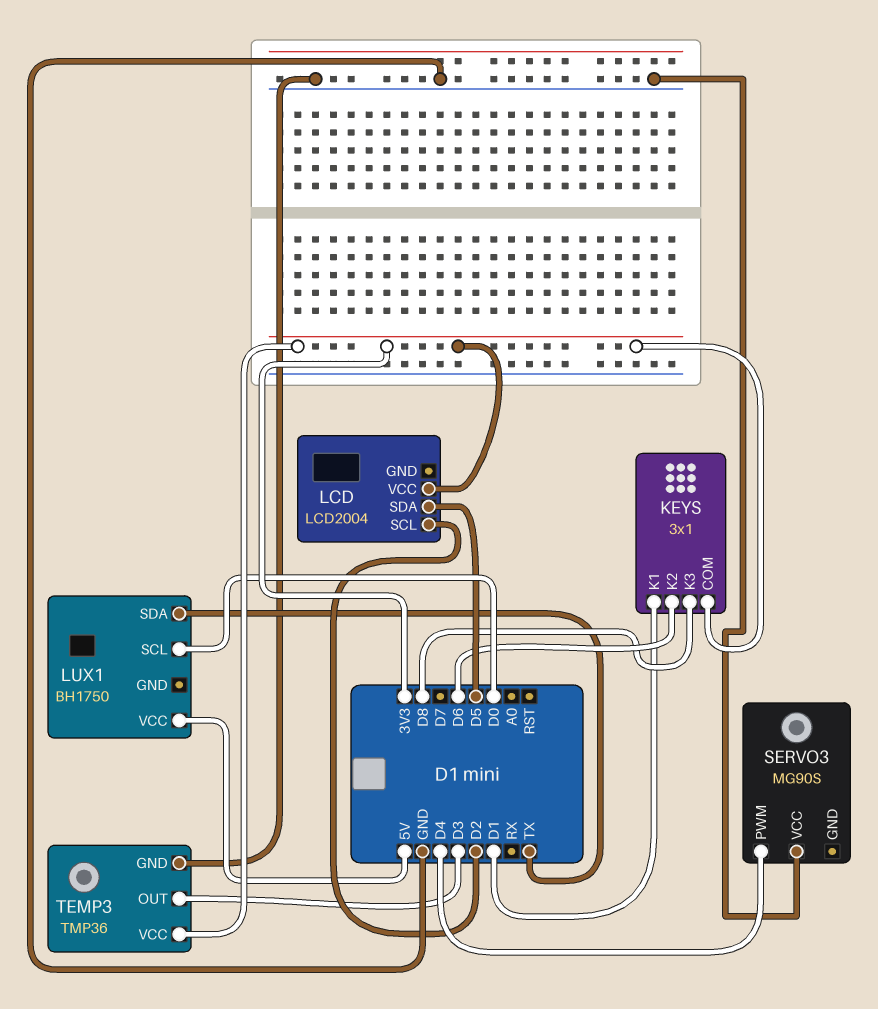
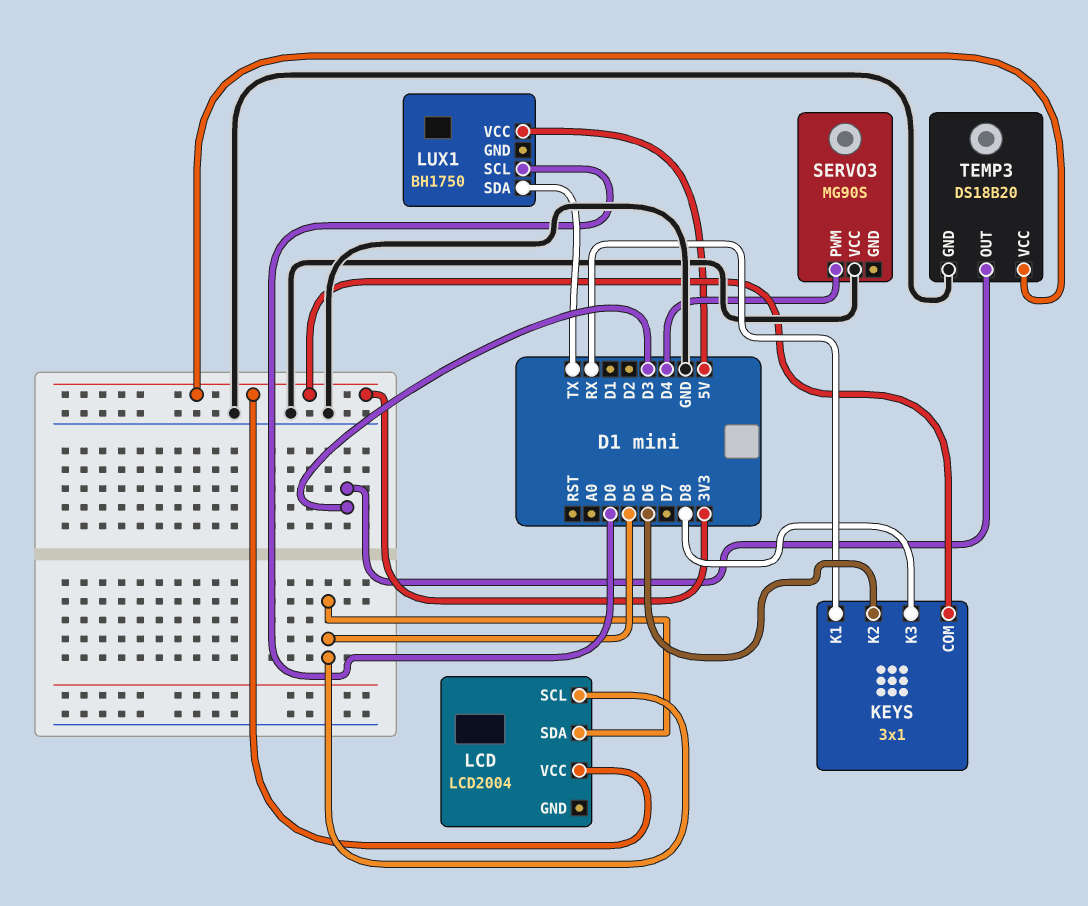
KEYS pin K1: D1 -> RX
LCD pin SCL: D2 -> D5
TEMP3: TMP36 -> DS18B20

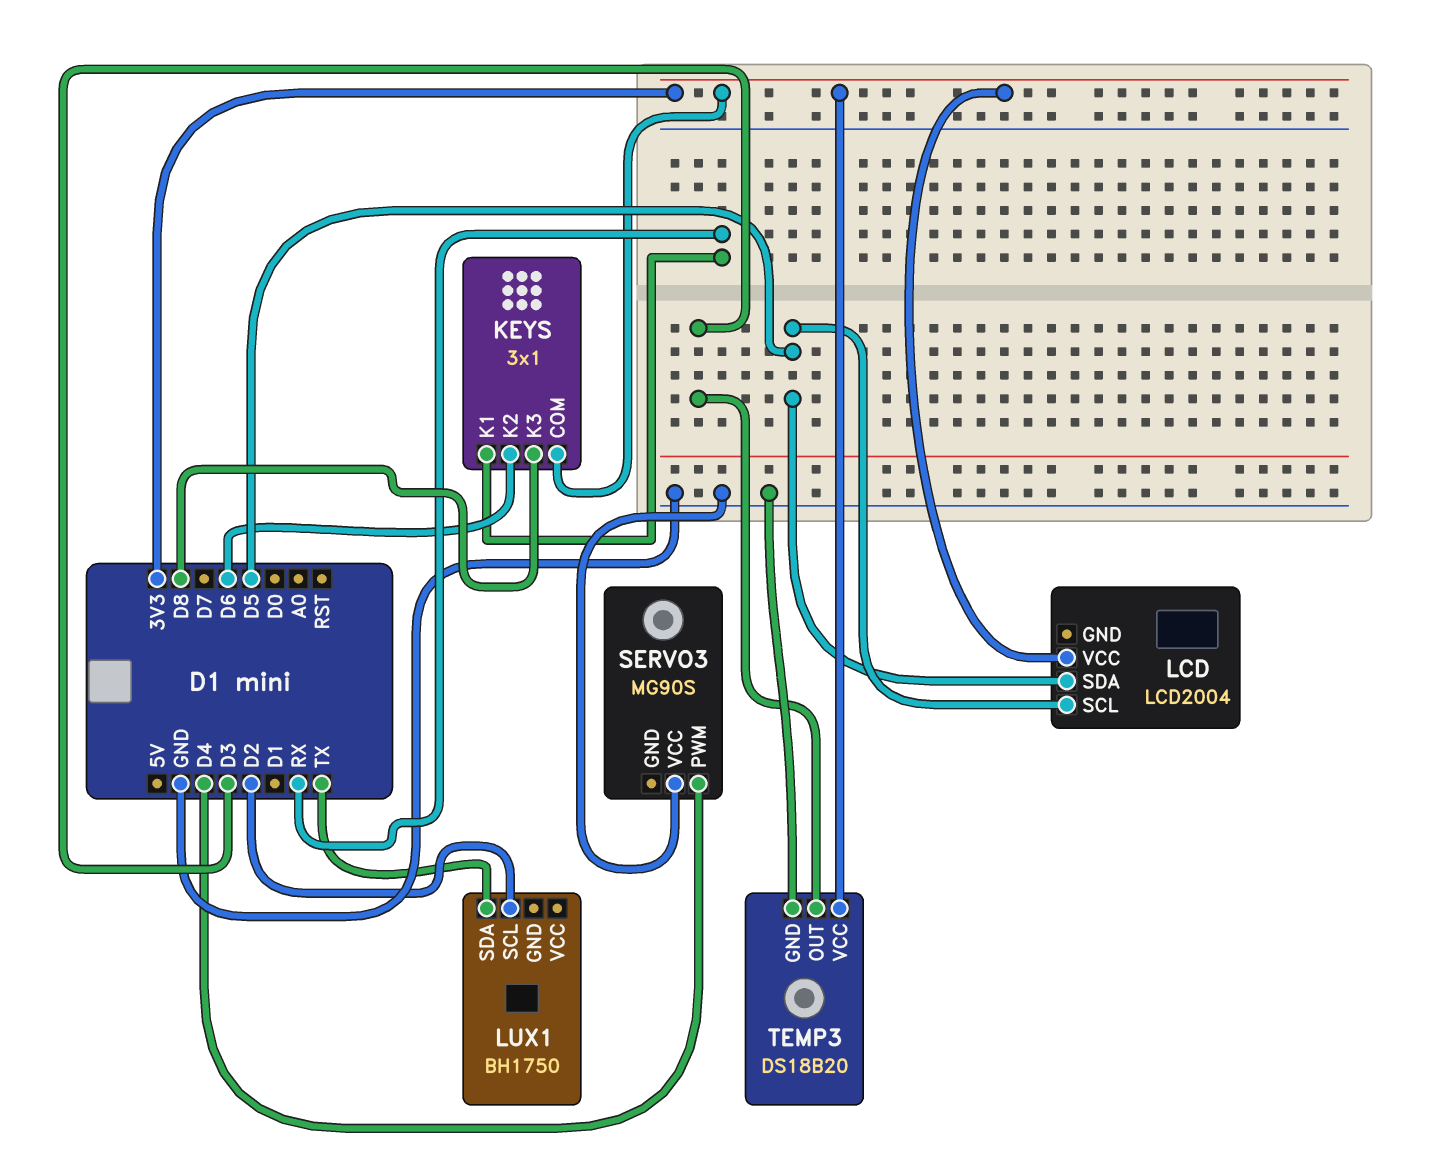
LUX1 pin SCL: D0 -> D2
LUX1 pin VCC: 5V -> none

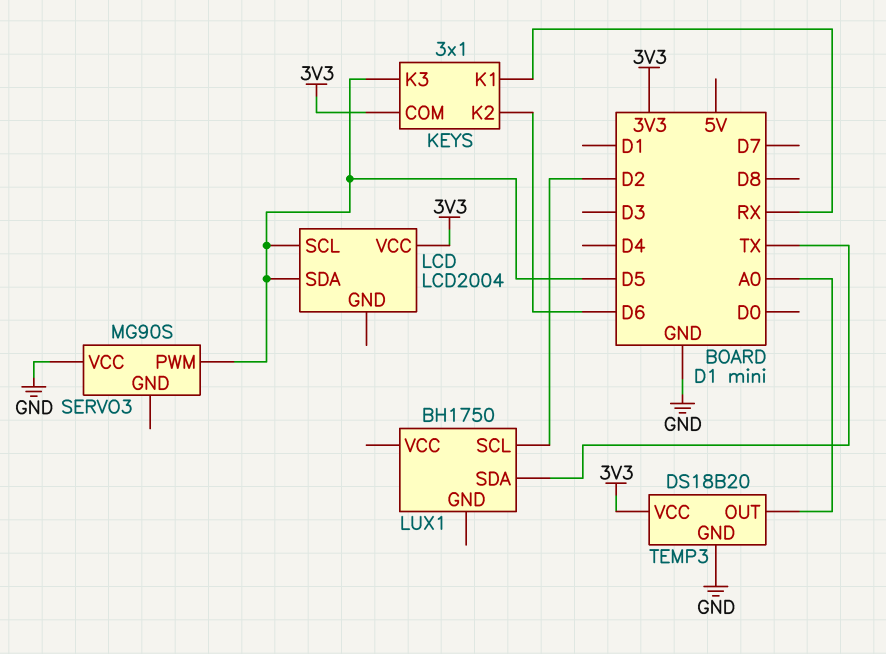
KEYS pin K3: D8 -> D5
SERVO3 pin PWM: D4 -> D5
TEMP3 pin OUT: D3 -> A0

